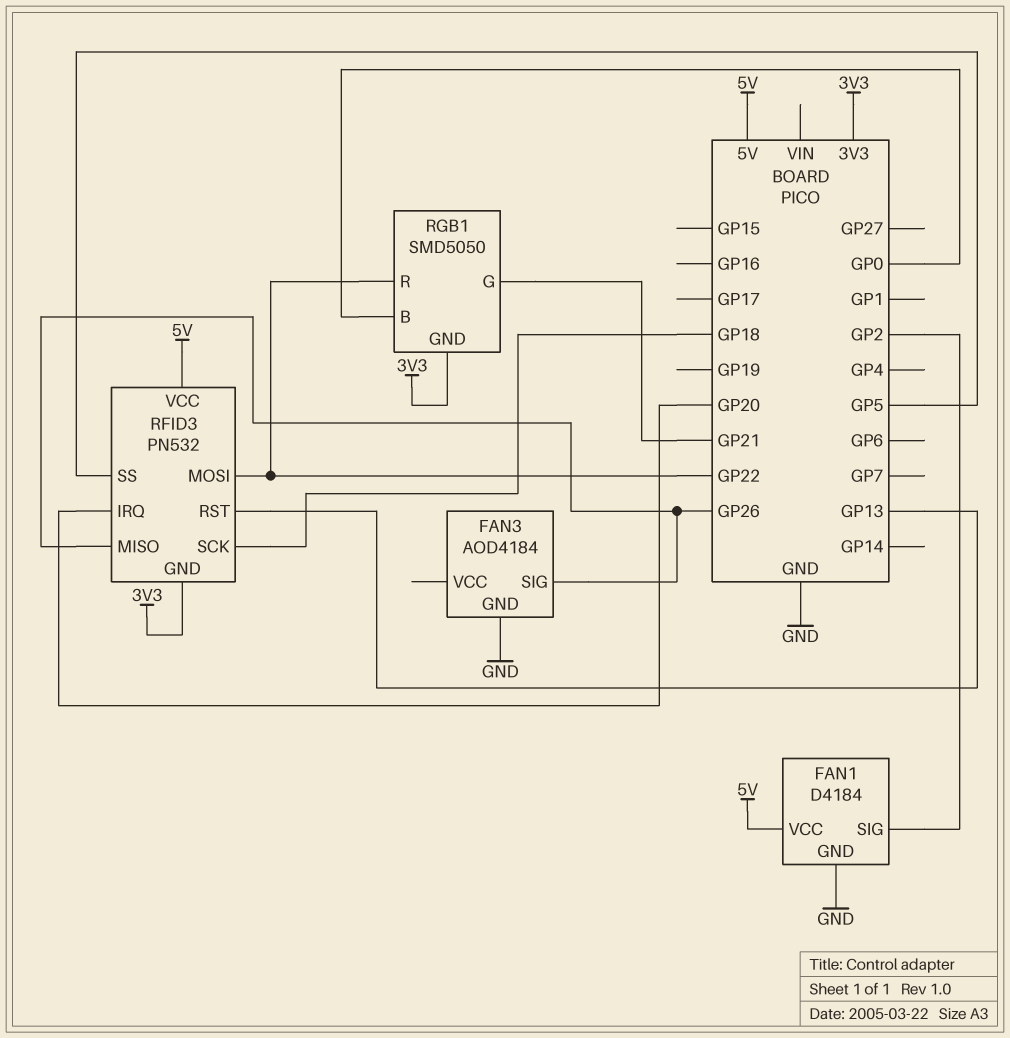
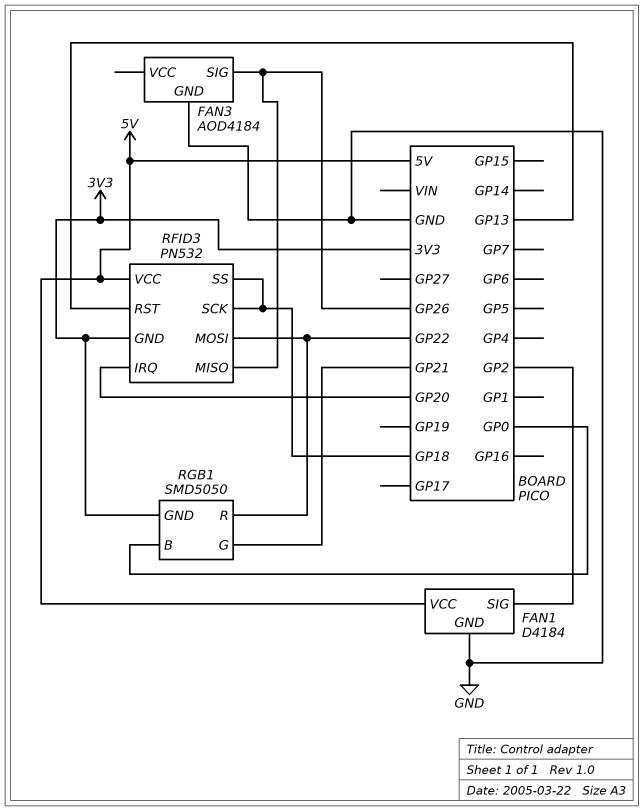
RFID3 pin SS: GP5 -> GP18

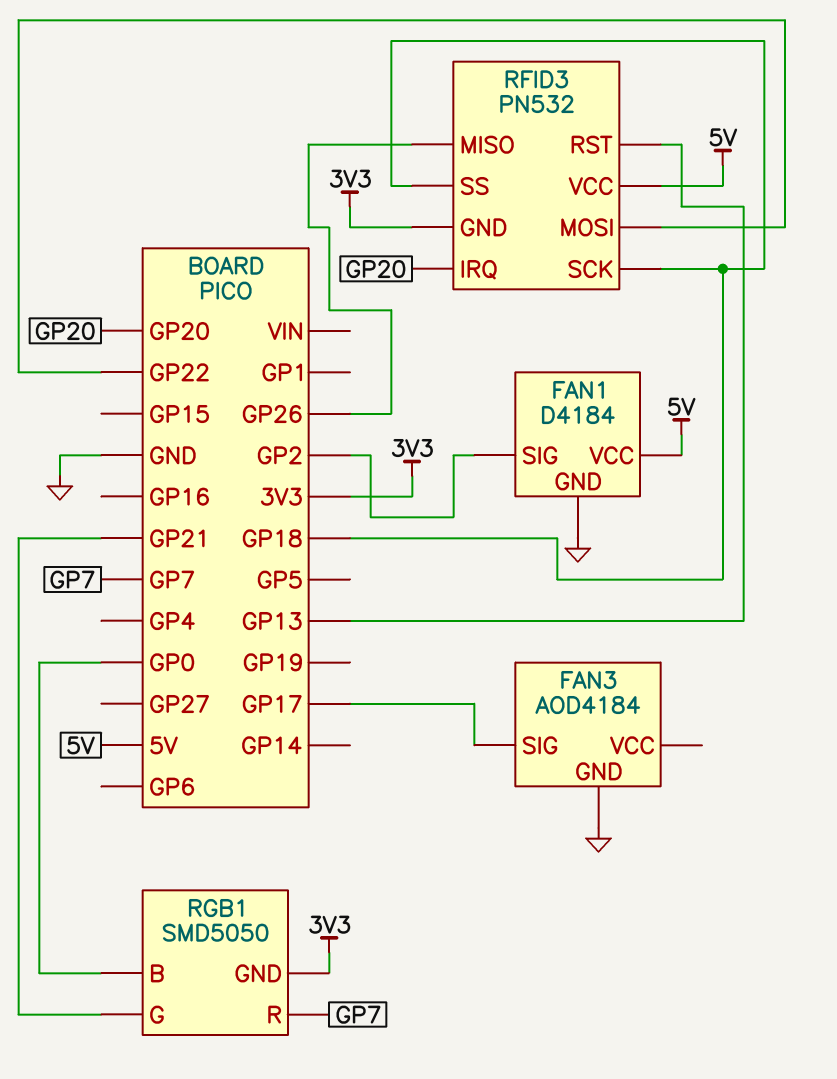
FAN3 pin SIG: GP26 -> GP17
RGB1 pin R: GP22 -> GP7

